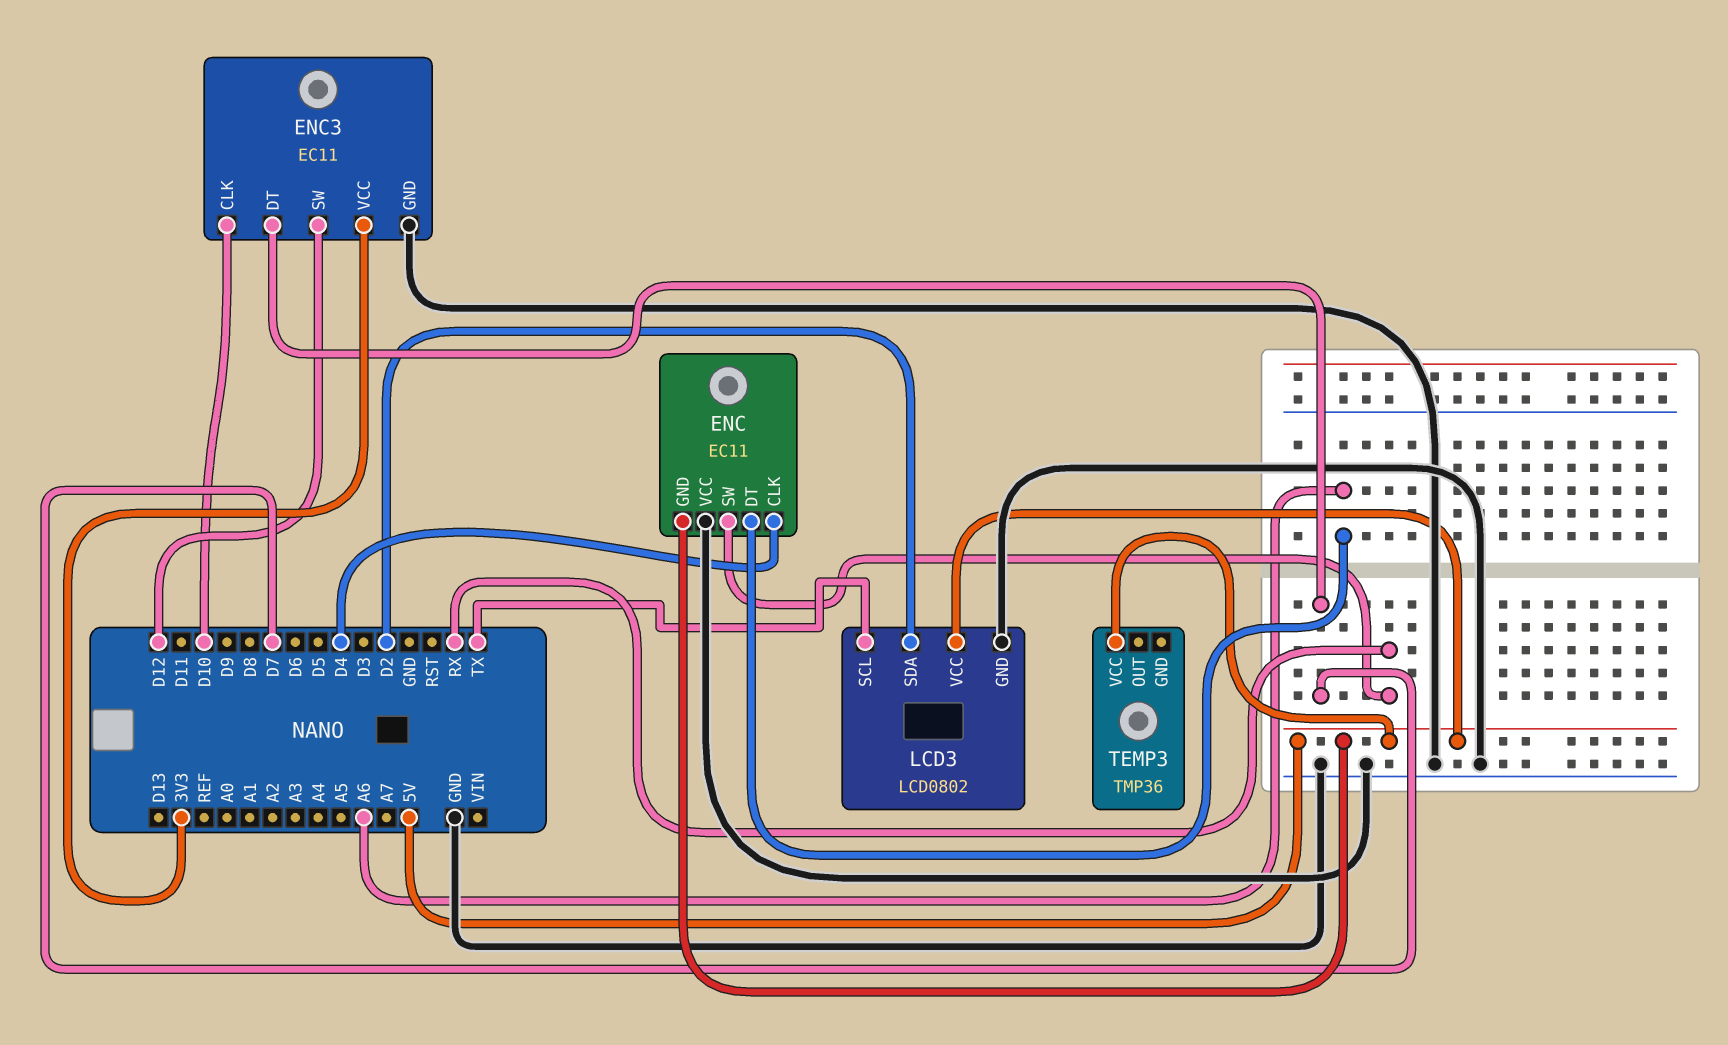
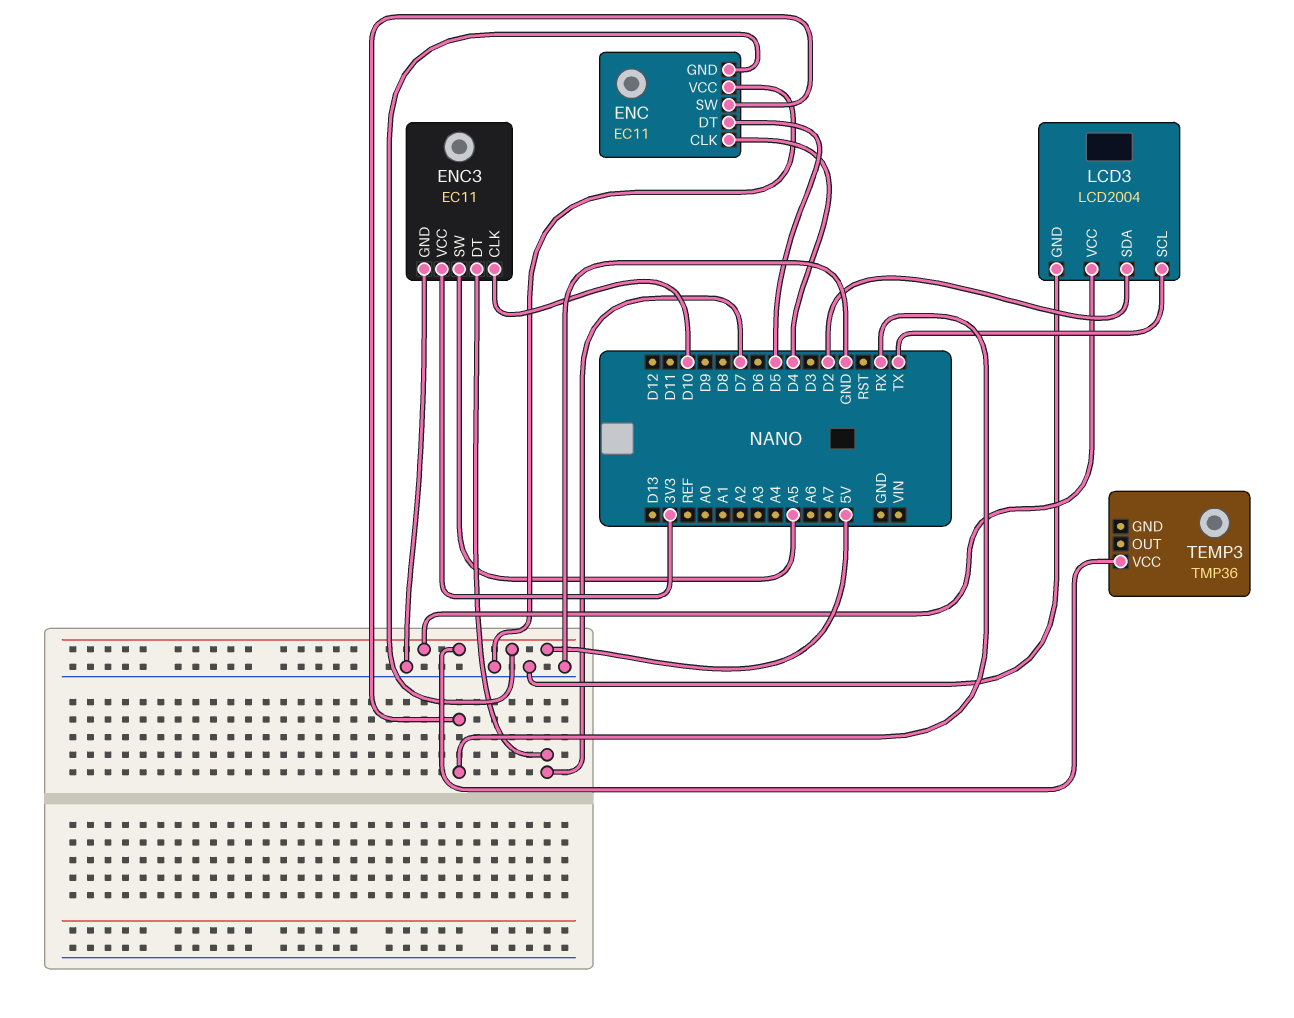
ENC pin DT: A6 -> D5
ENC3 pin SW: D12 -> A5
LCD3: LCD0802 -> LCD2004

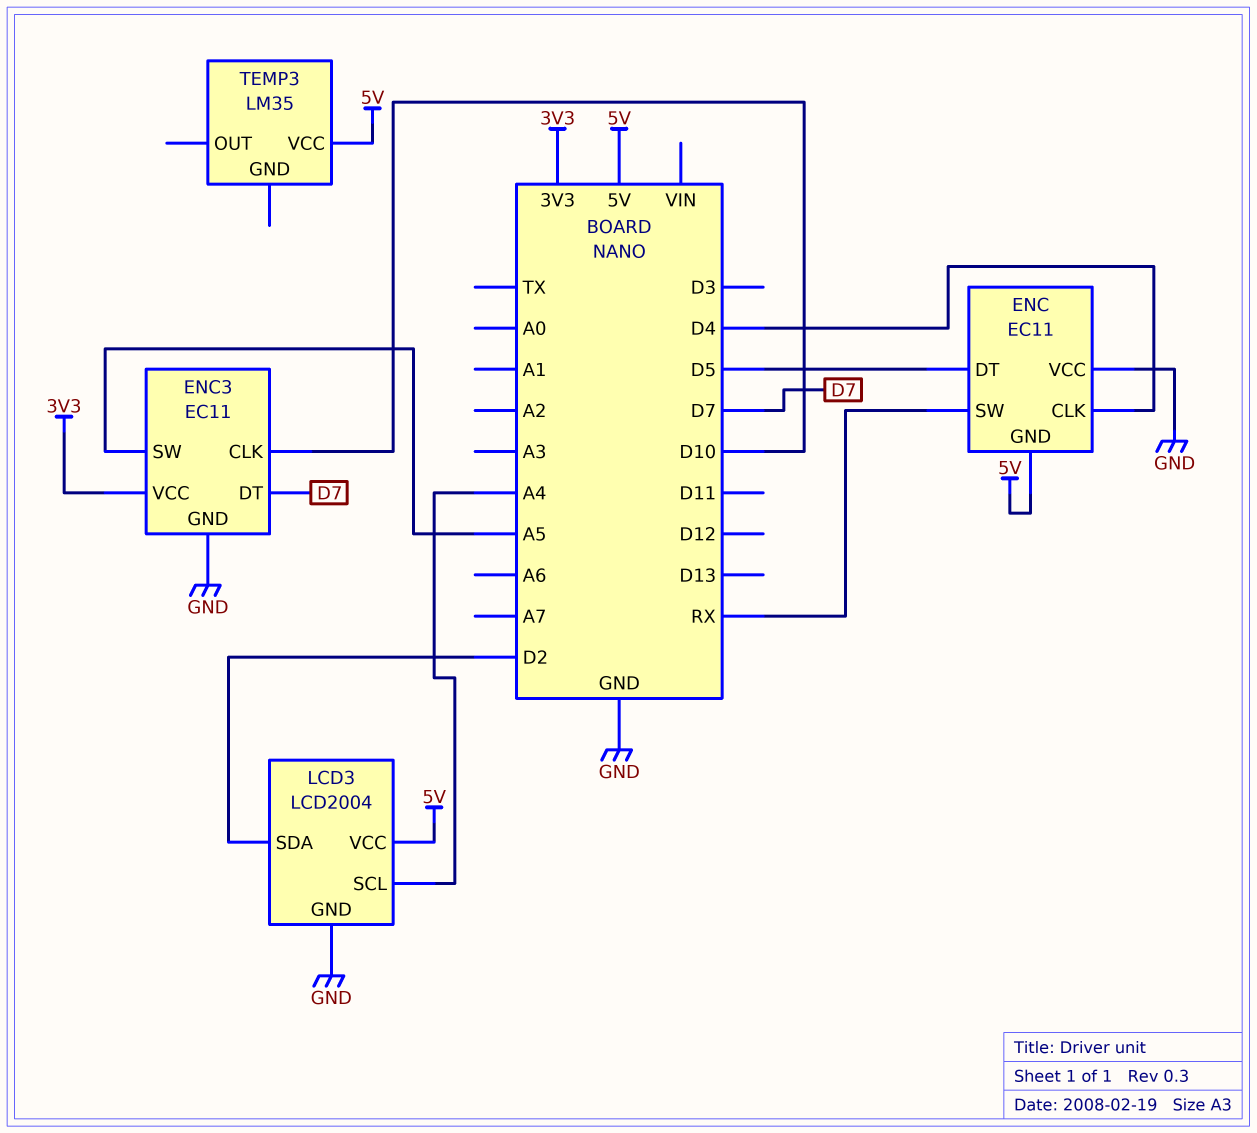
LCD3 pin SCL: TX -> A4
TEMP3: TMP36 -> LM35

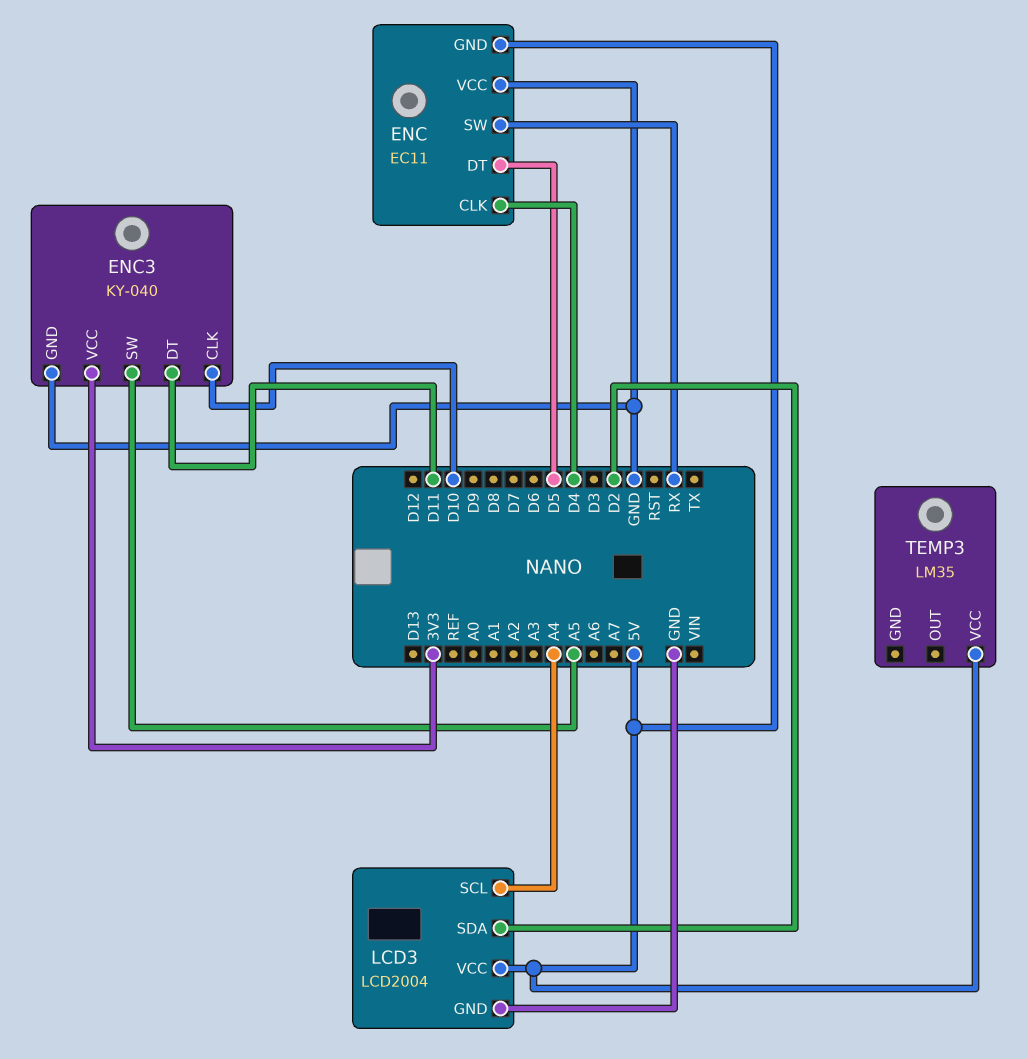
ENC3: EC11 -> KY-040
ENC3 pin DT: D7 -> D11

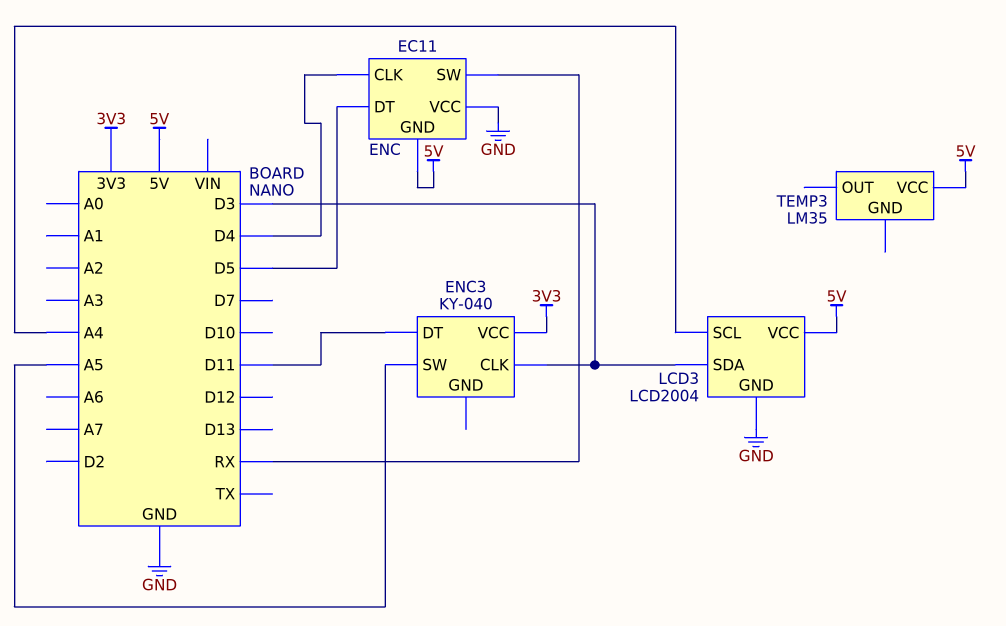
ENC3 pin CLK: D10 -> D3
ENC3 pin GND: GND -> none
LCD3 pin SDA: D2 -> D3

